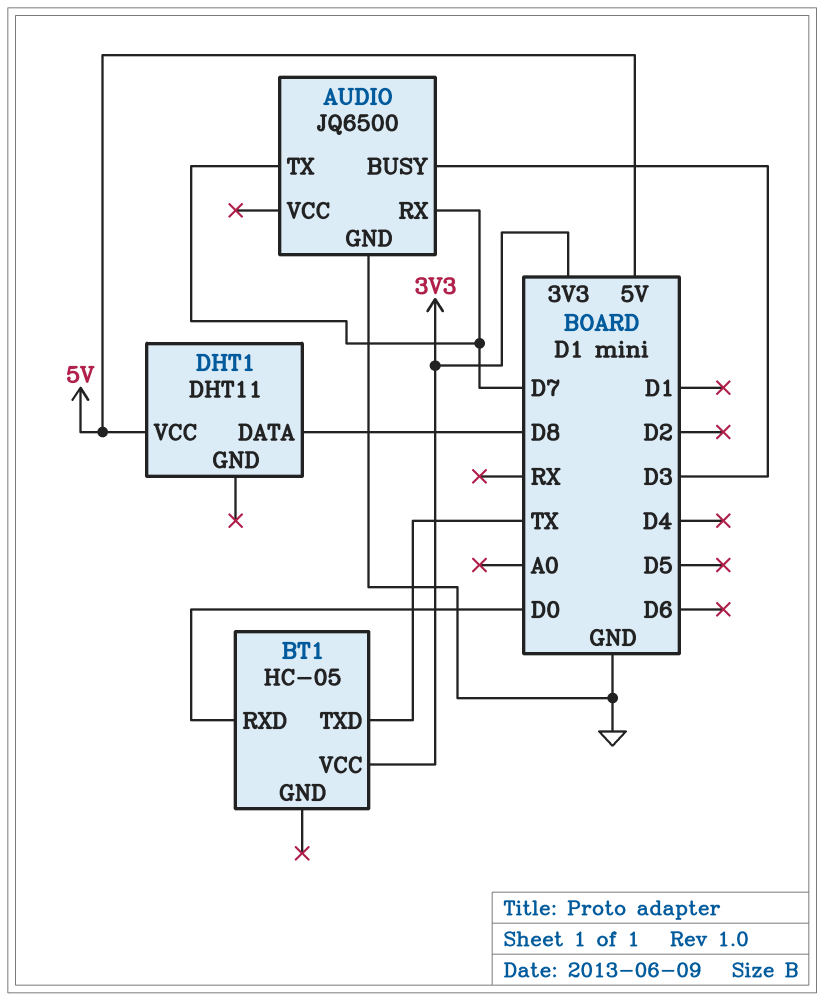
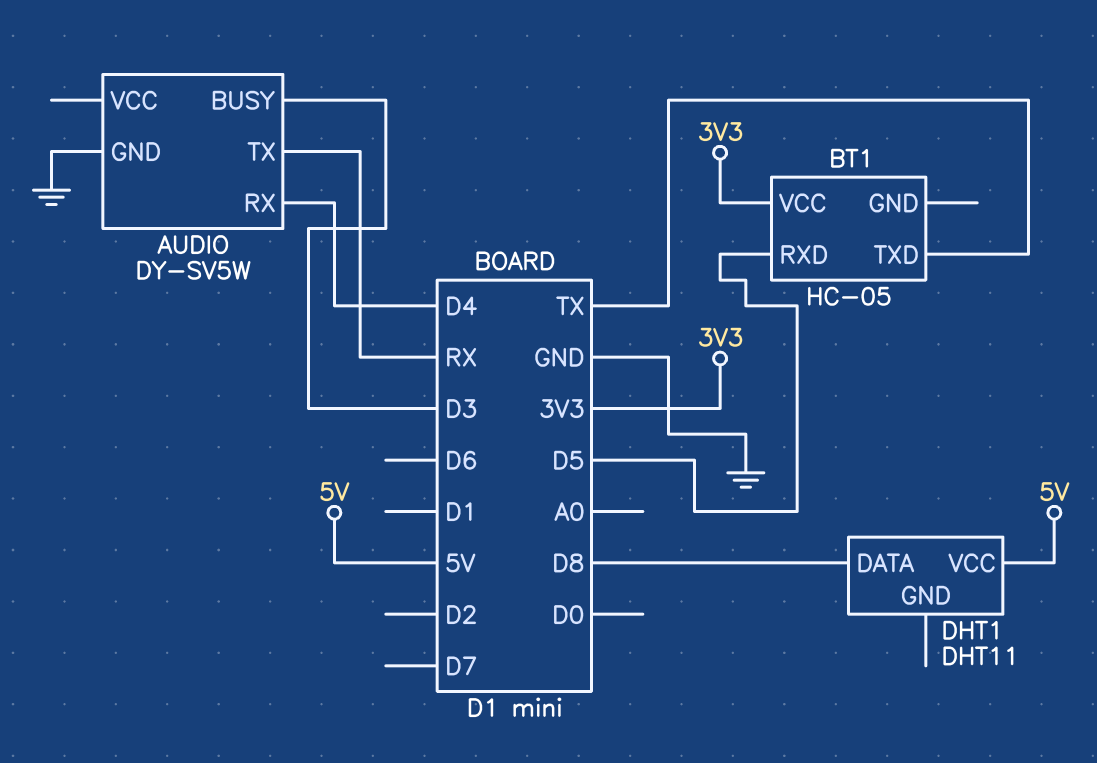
AUDIO: JQ6500 -> DY-SV5W
AUDIO pin RX: D7 -> D4
AUDIO pin TX: D7 -> RX
BT1 pin RXD: D0 -> D5

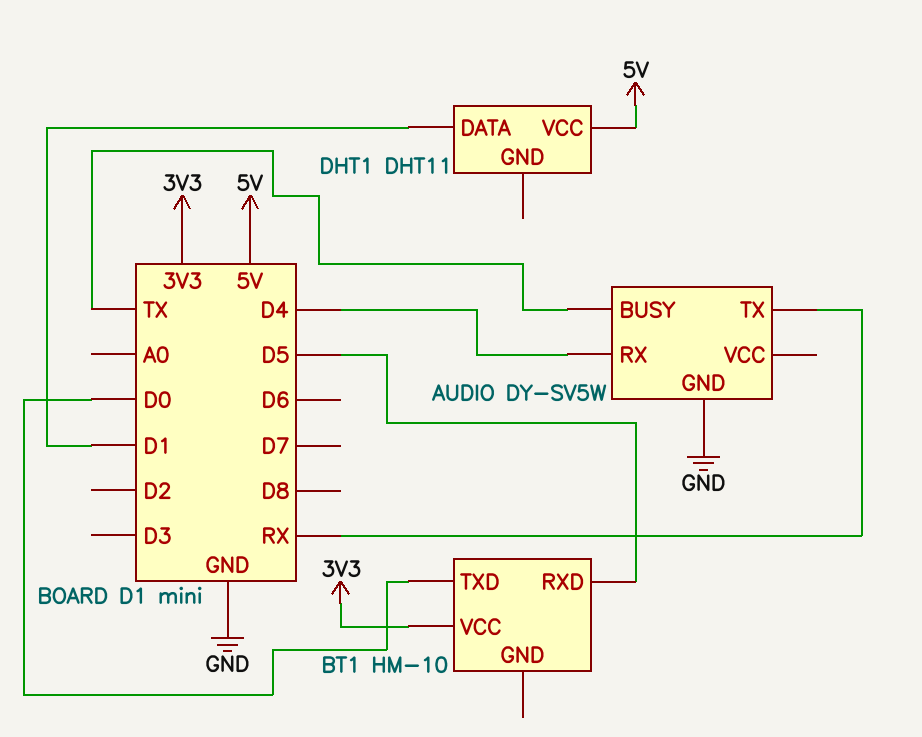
AUDIO pin BUSY: D3 -> TX
BT1: HC-05 -> HM-10
BT1 pin TXD: TX -> D0
DHT1 pin DATA: D8 -> D1

